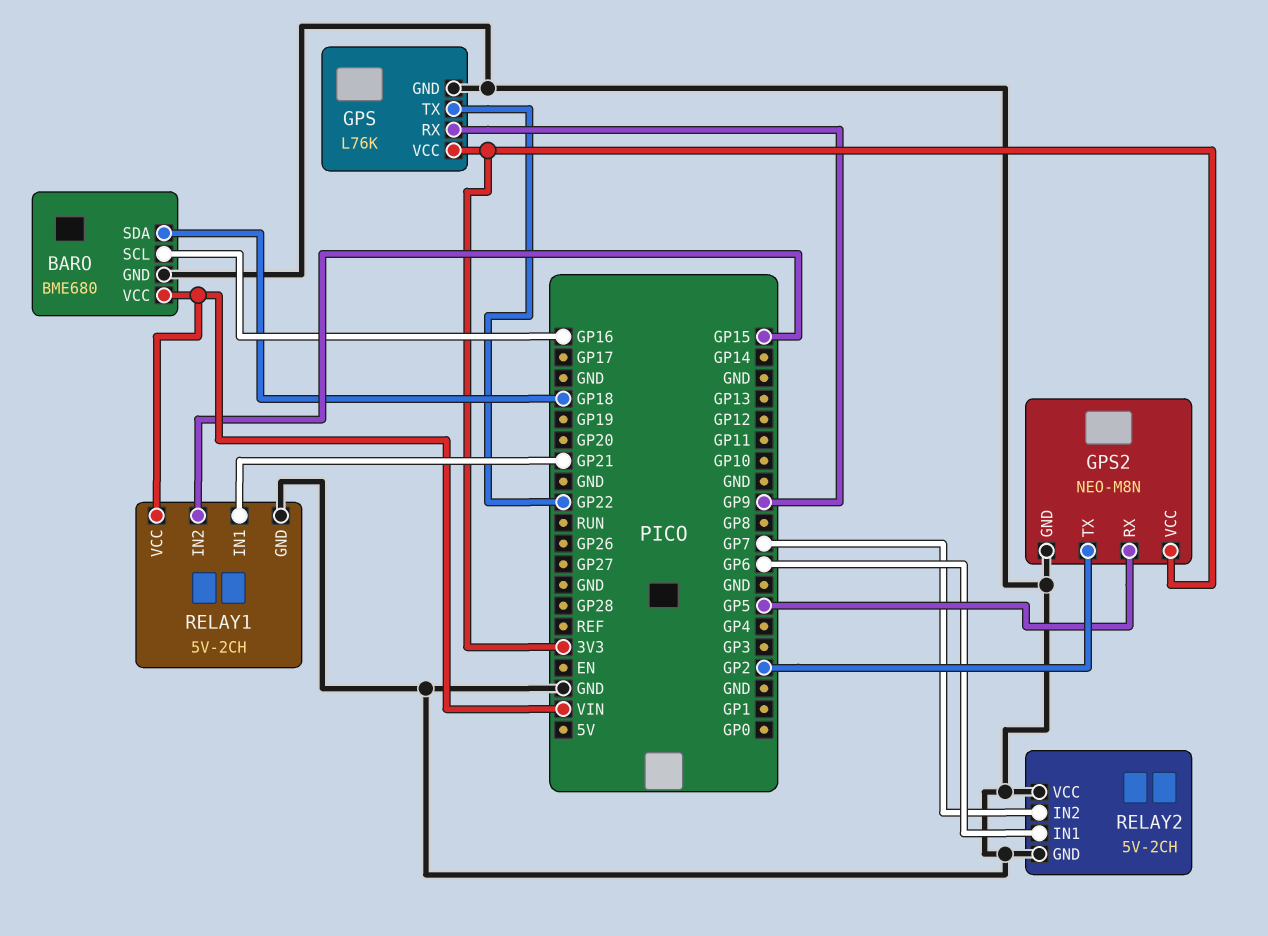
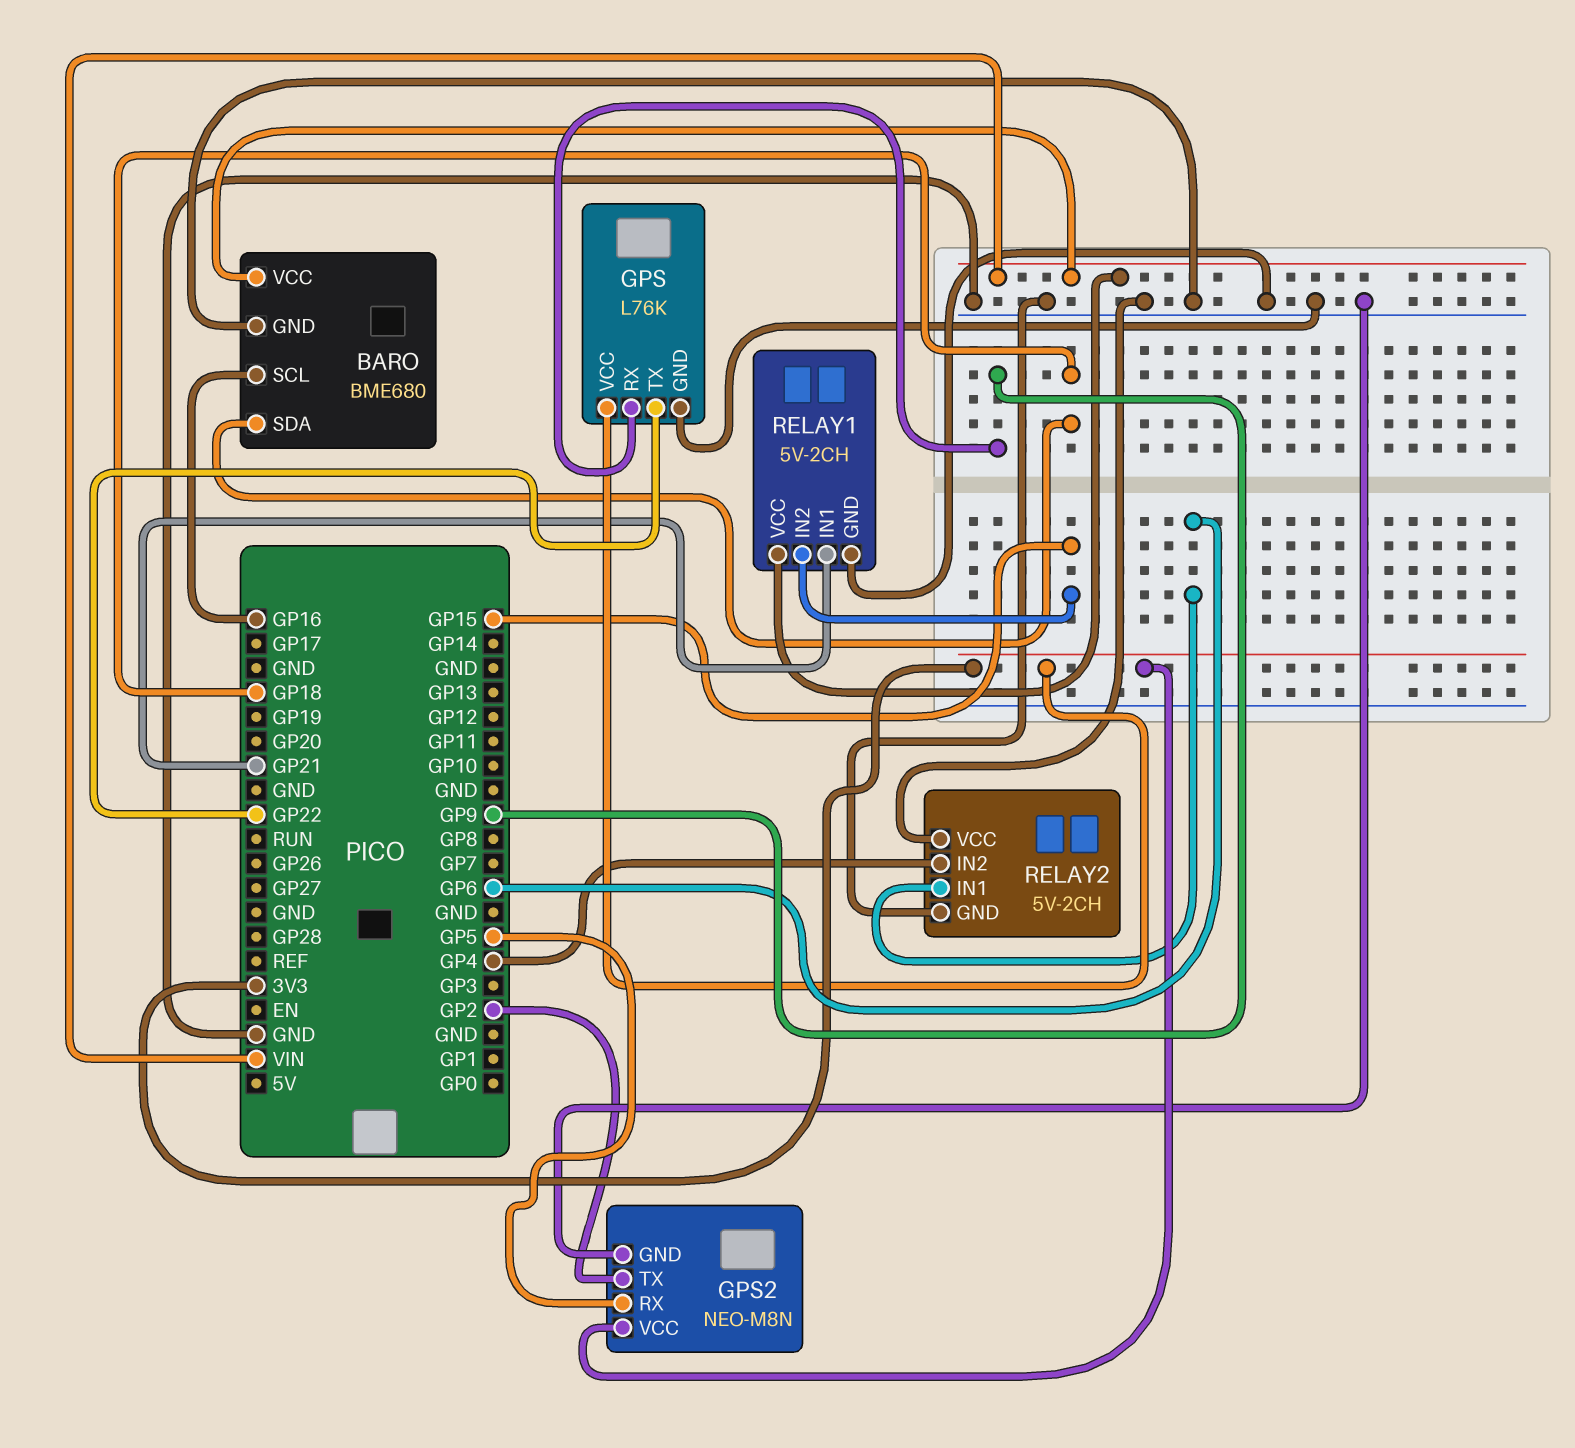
RELAY2 pin IN2: GP7 -> GP4

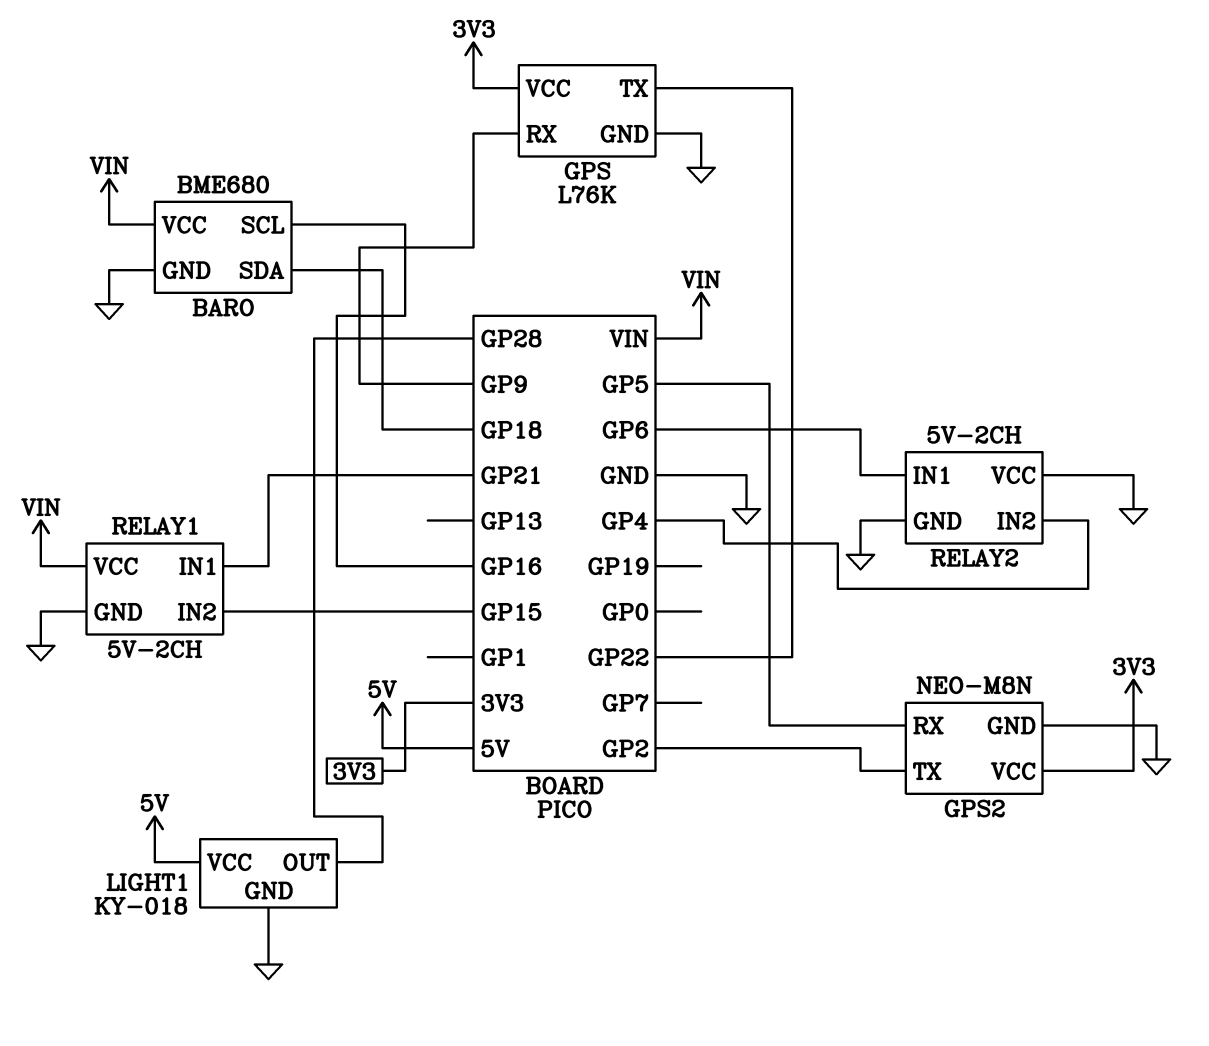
LIGHT1: none -> KY-018
LIGHT1 pin GND: none -> GND
LIGHT1 pin OUT: none -> GP28
LIGHT1 pin VCC: none -> 5V

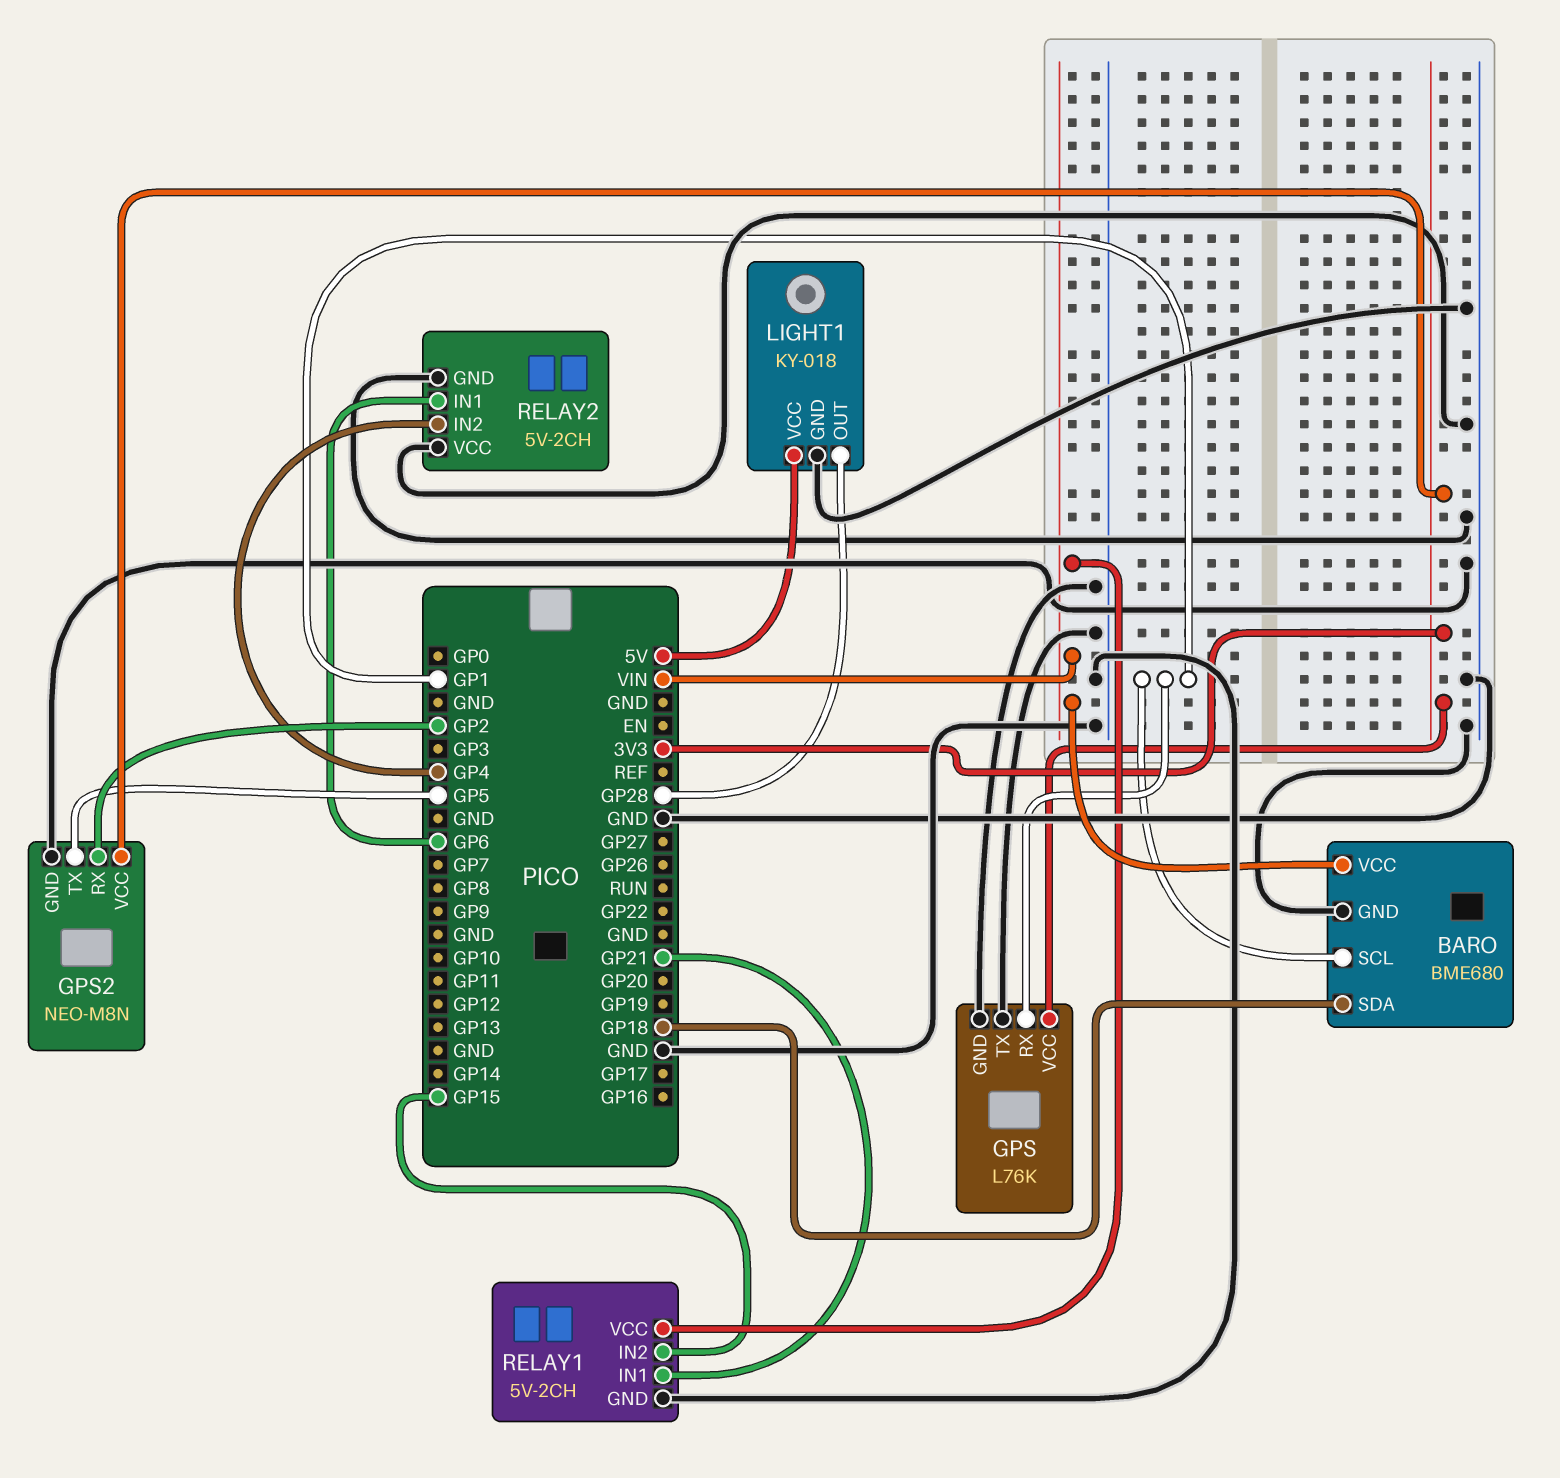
BARO pin SCL: GP16 -> GP1
GPS pin RX: GP9 -> GP1
GPS pin TX: GP22 -> GND
GPS2 pin RX: GP5 -> GP2
GPS2 pin TX: GP2 -> GP5

